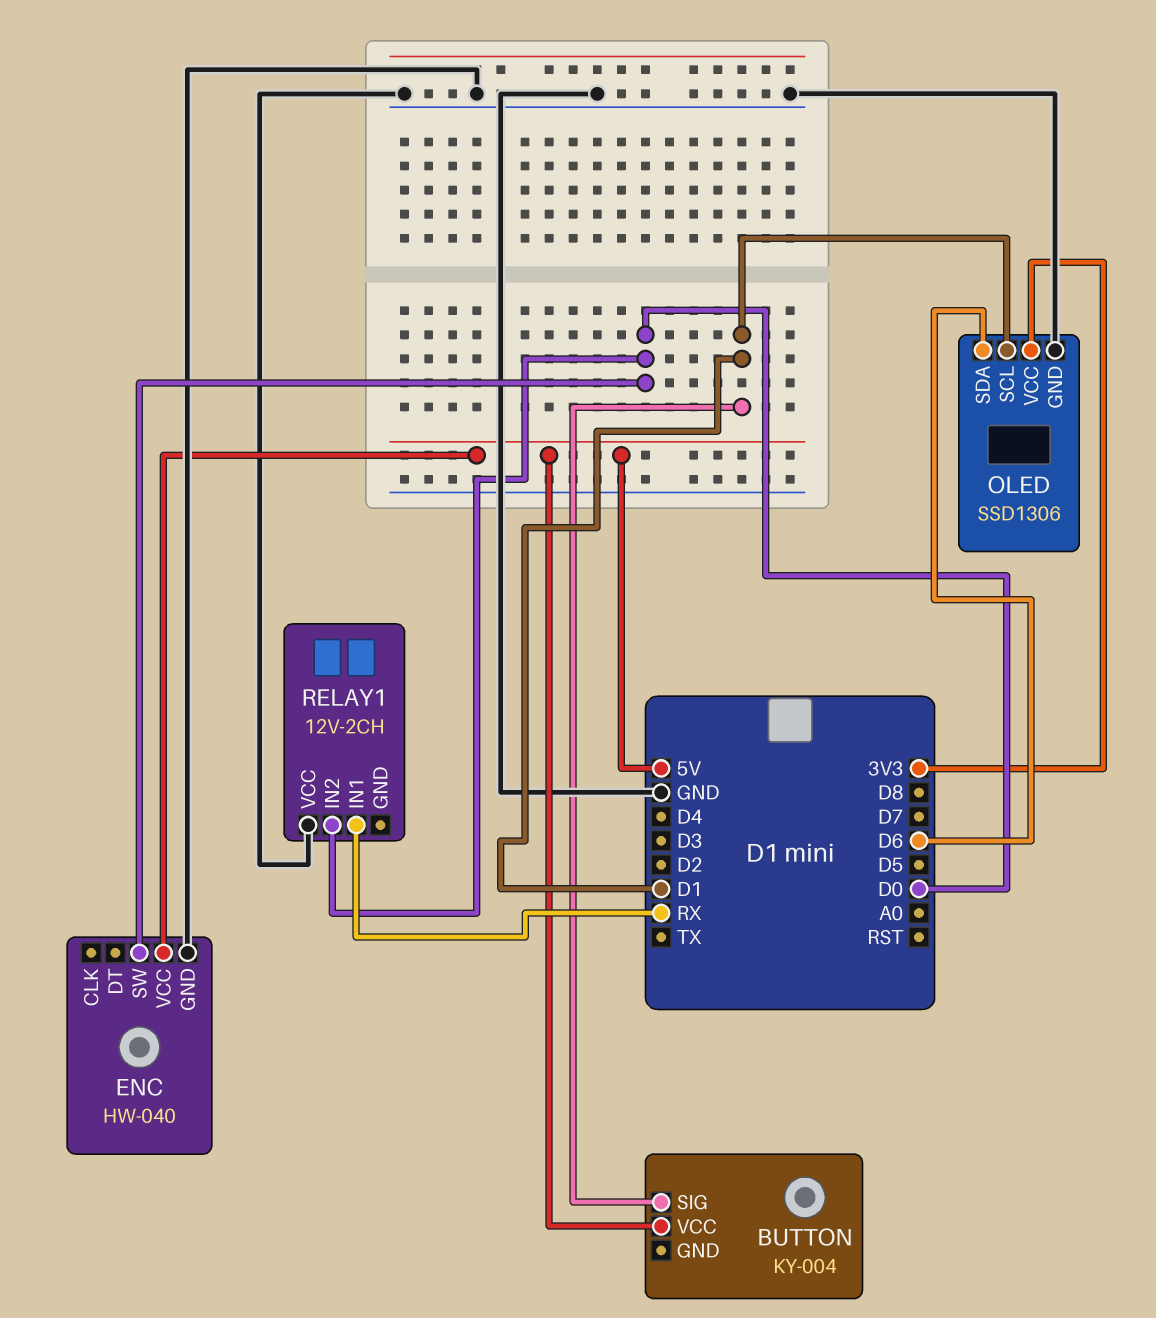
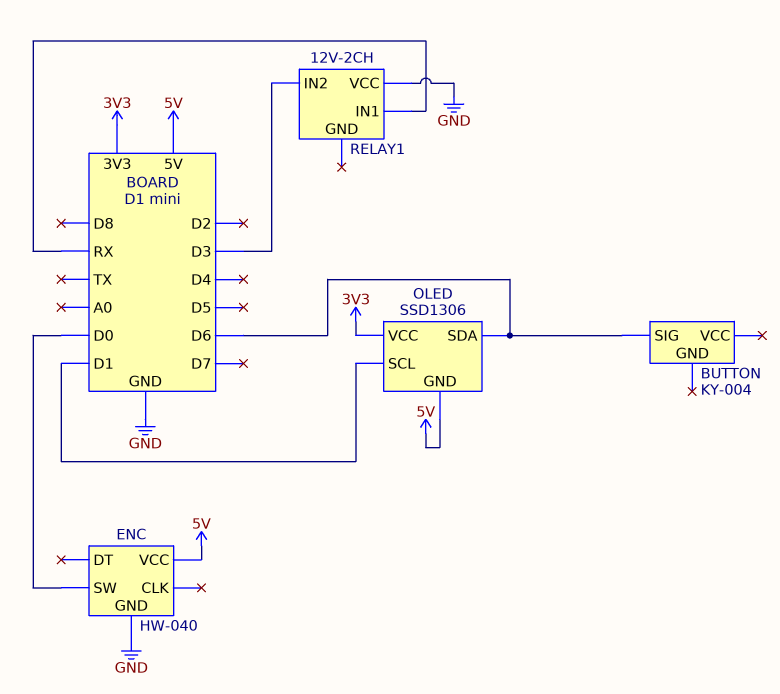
BUTTON pin SIG: D1 -> D6
BUTTON pin VCC: 5V -> none
OLED pin GND: GND -> 5V
RELAY1 pin IN2: D0 -> D3

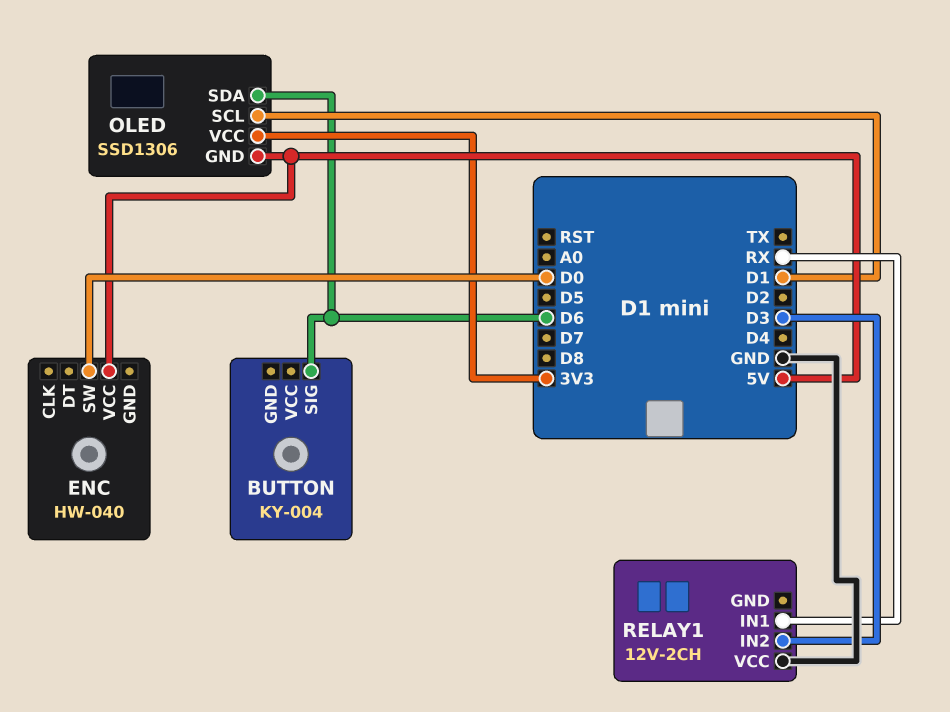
ENC pin GND: GND -> none

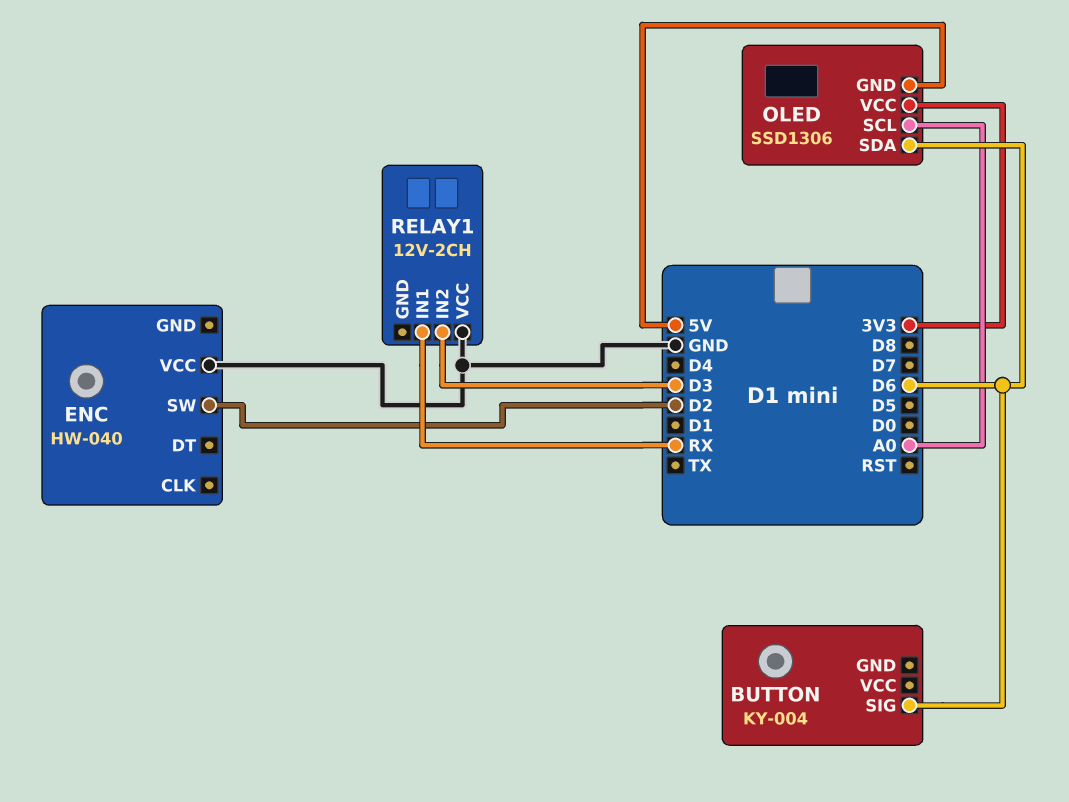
ENC pin SW: D0 -> D2
ENC pin VCC: 5V -> GND
OLED pin SCL: D1 -> A0

